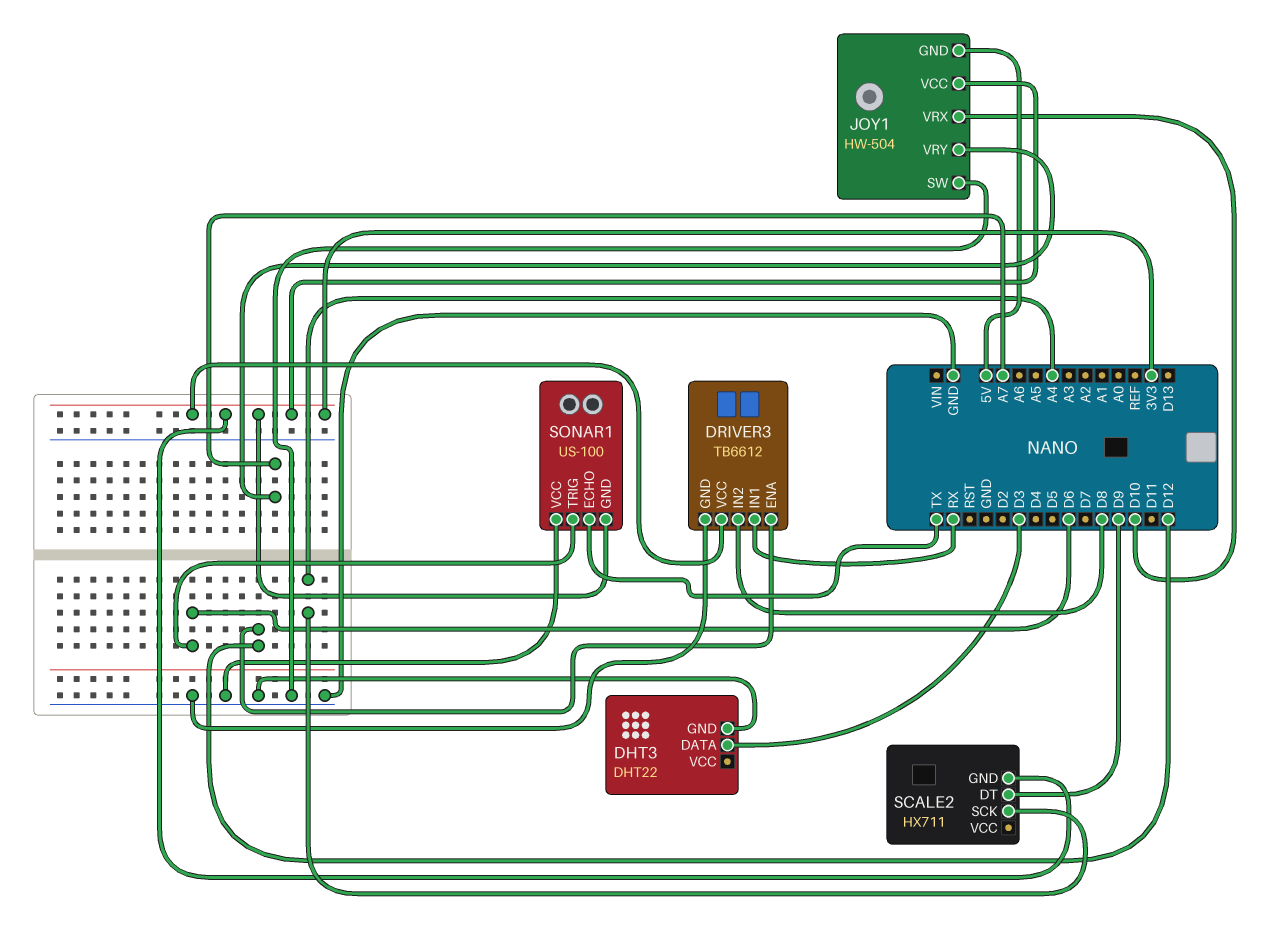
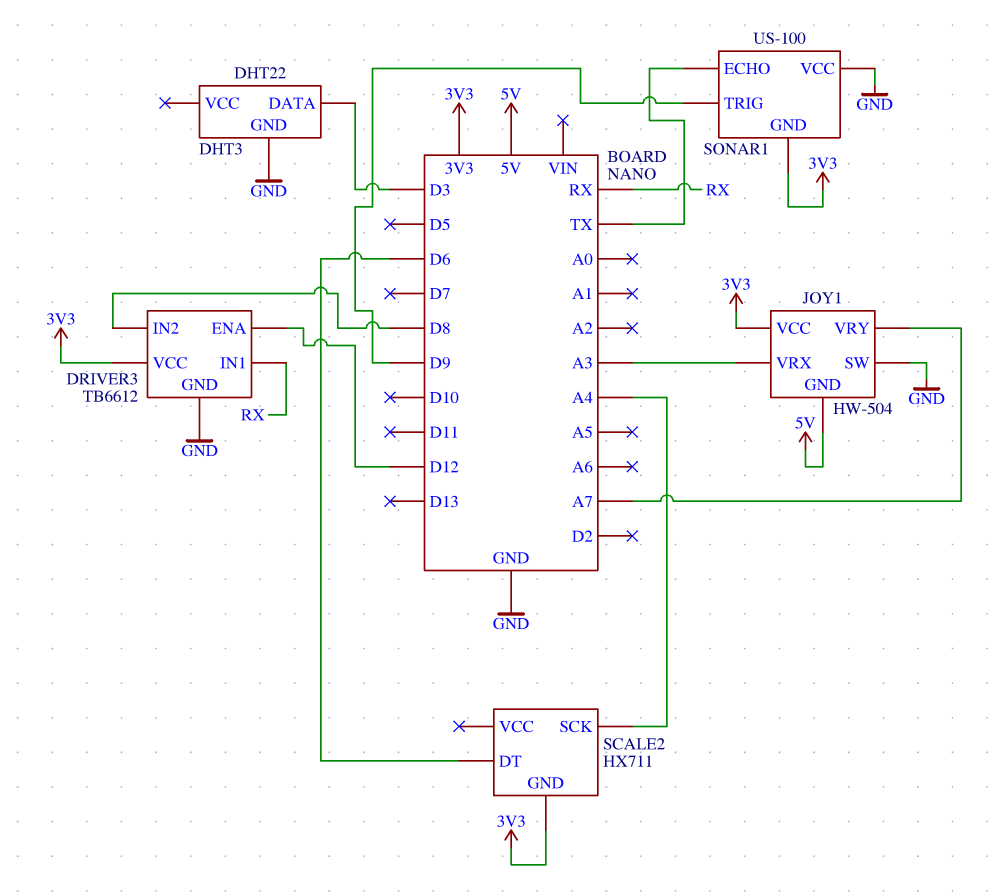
JOY1 pin VRX: D10 -> A3
SCALE2 pin DT: D9 -> D6
SONAR1 pin TRIG: D6 -> D9

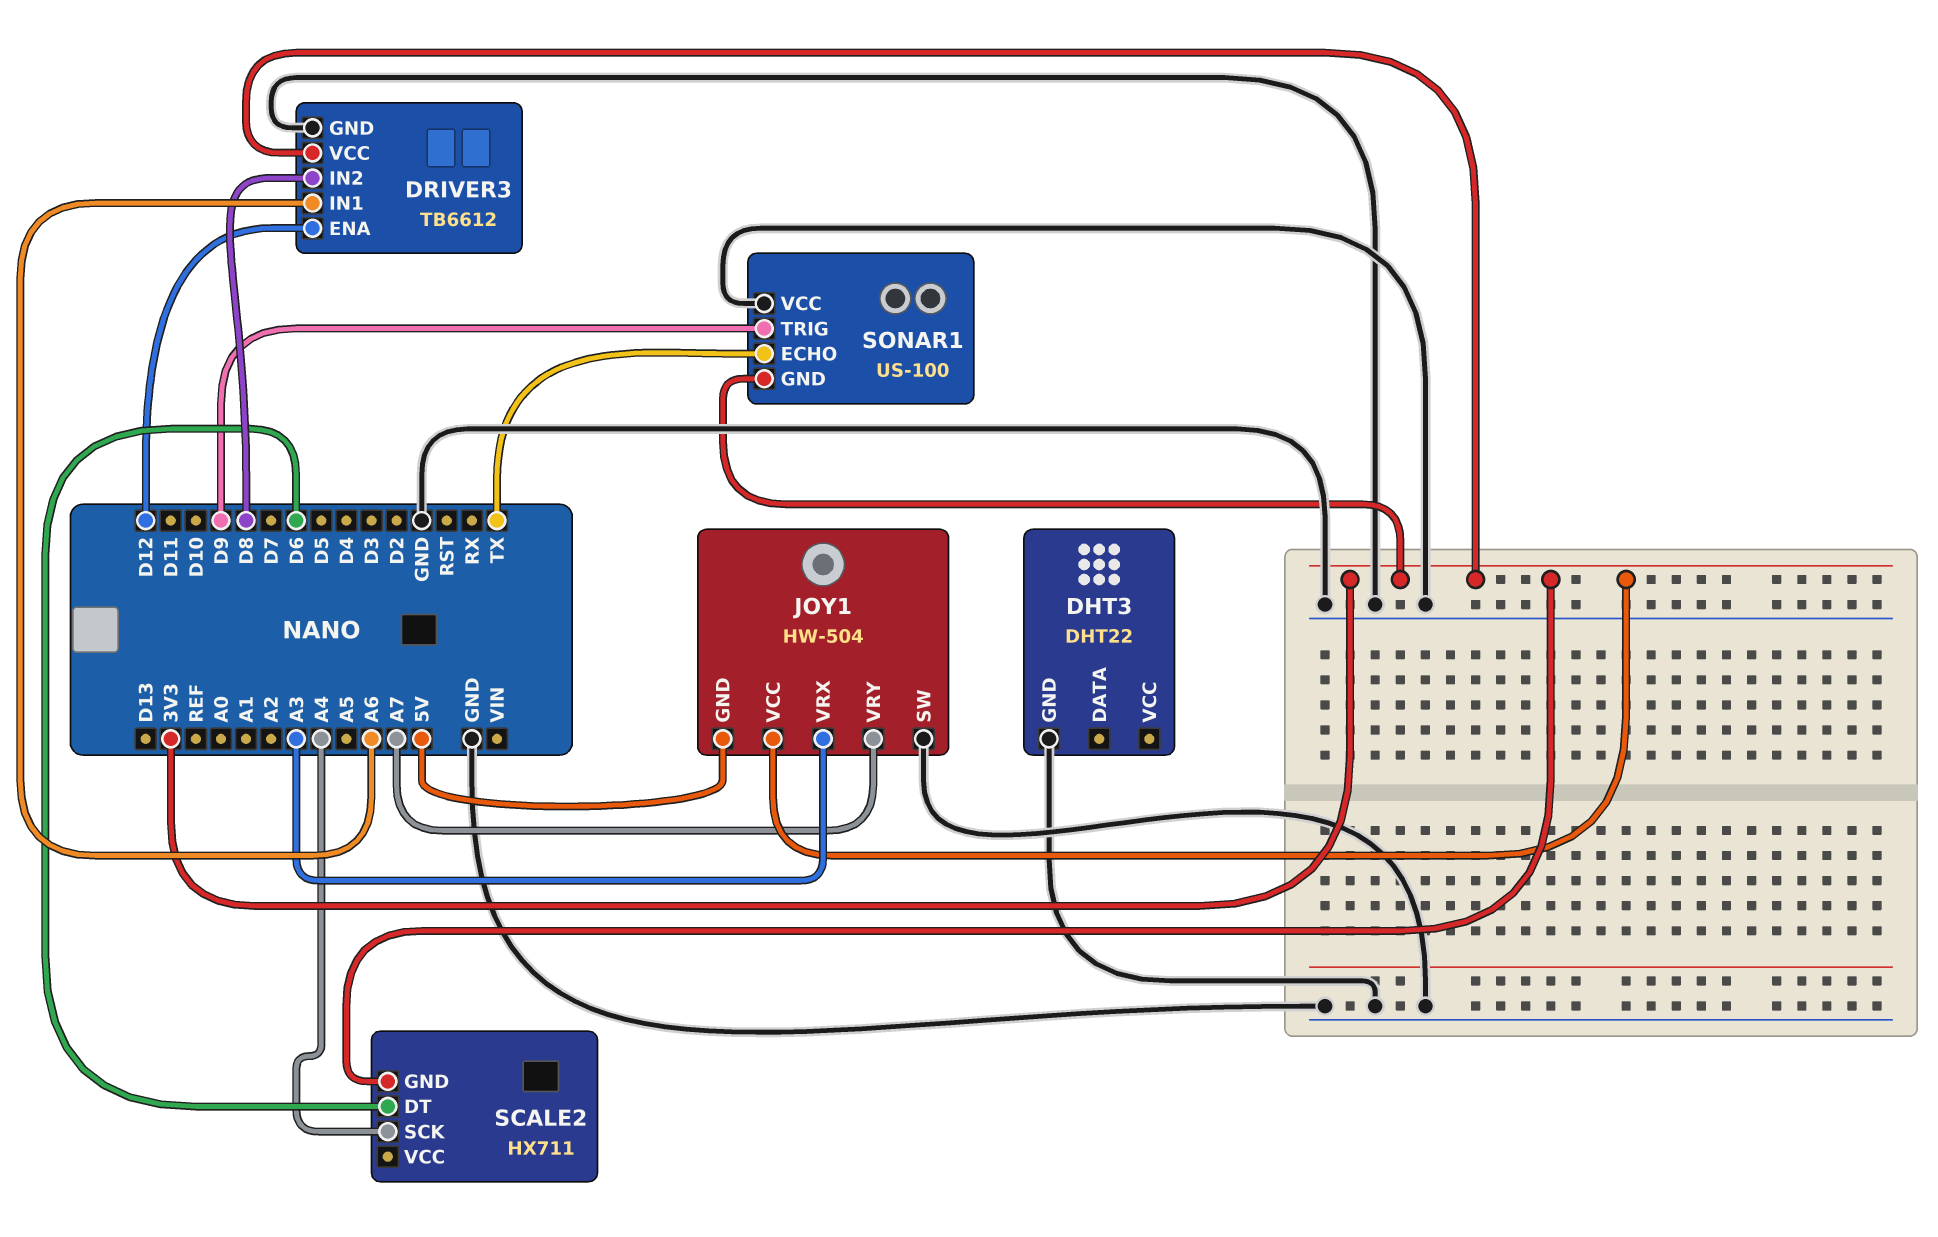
DHT3 pin DATA: D3 -> none
DRIVER3 pin IN1: RX -> A6

